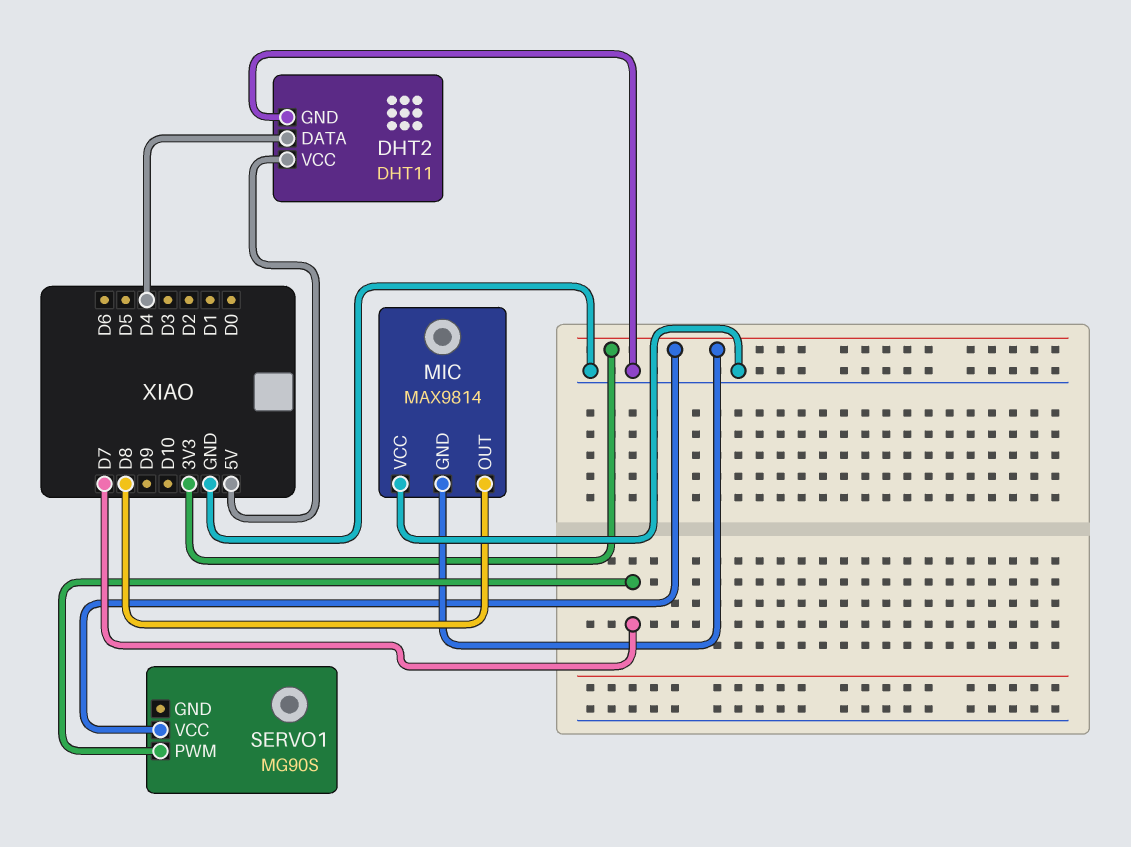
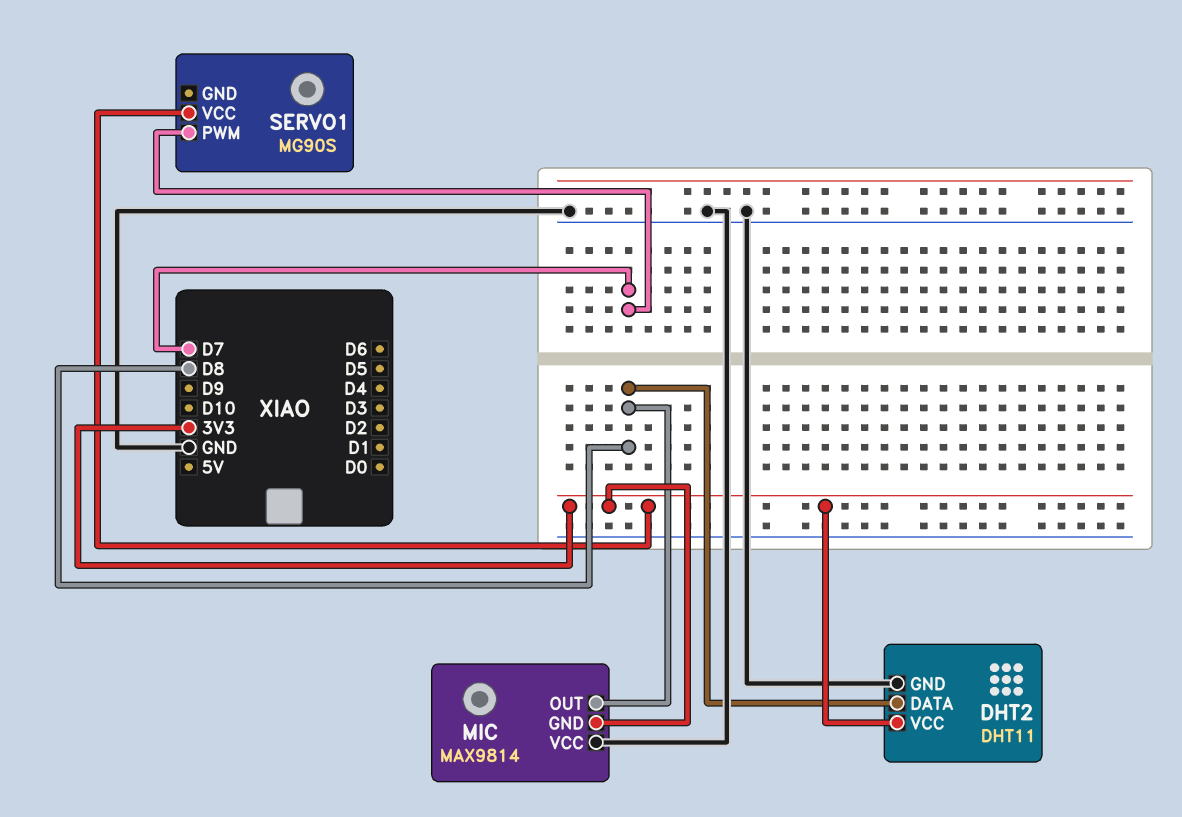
DHT2 pin DATA: D4 -> D8
DHT2 pin VCC: 5V -> 3V3

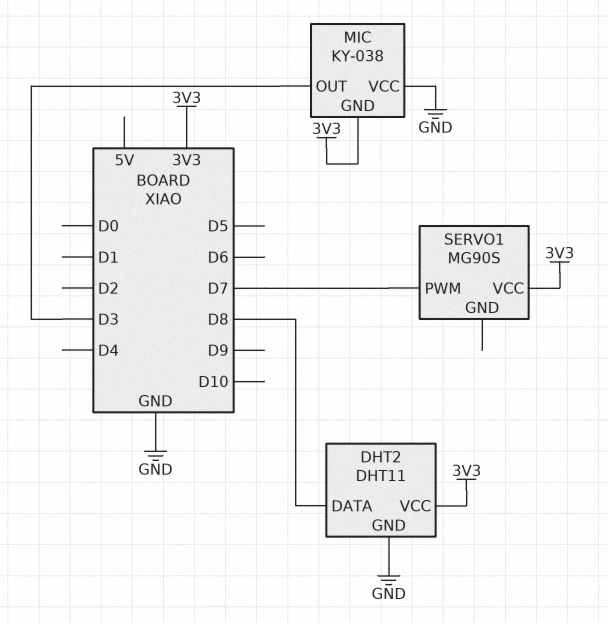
MIC: MAX9814 -> KY-038
MIC pin OUT: D8 -> D3

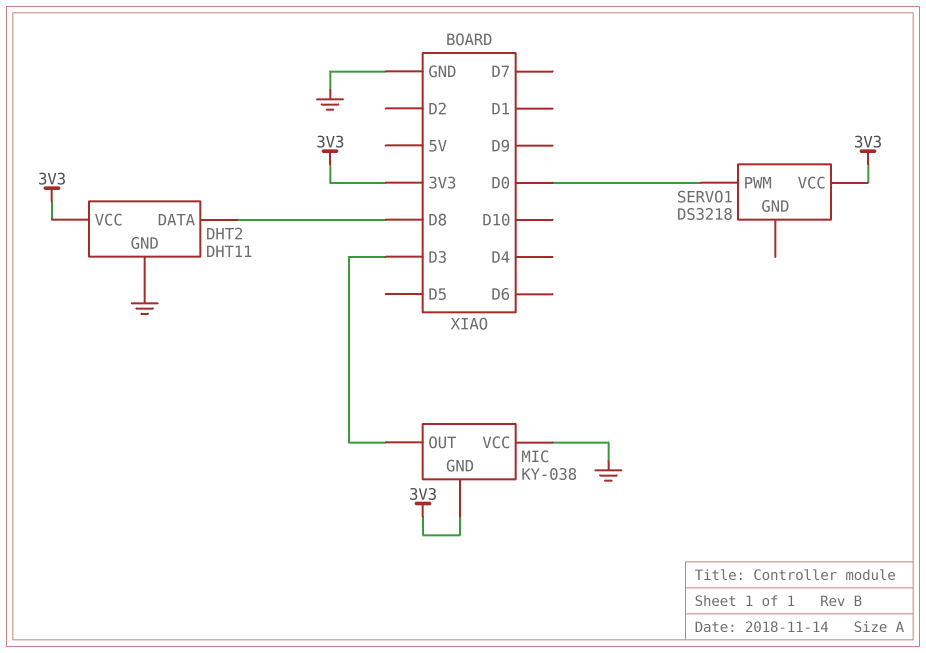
SERVO1: MG90S -> DS3218
SERVO1 pin PWM: D7 -> D0

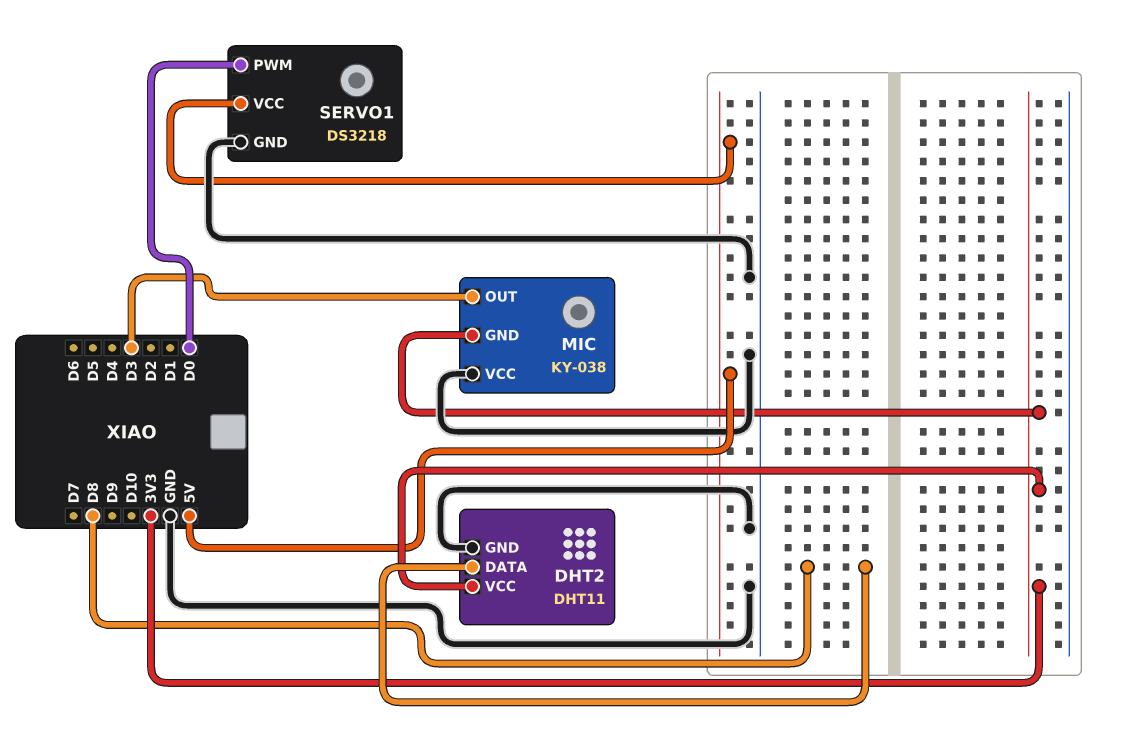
SERVO1 pin GND: none -> GND
SERVO1 pin VCC: 3V3 -> 5V

